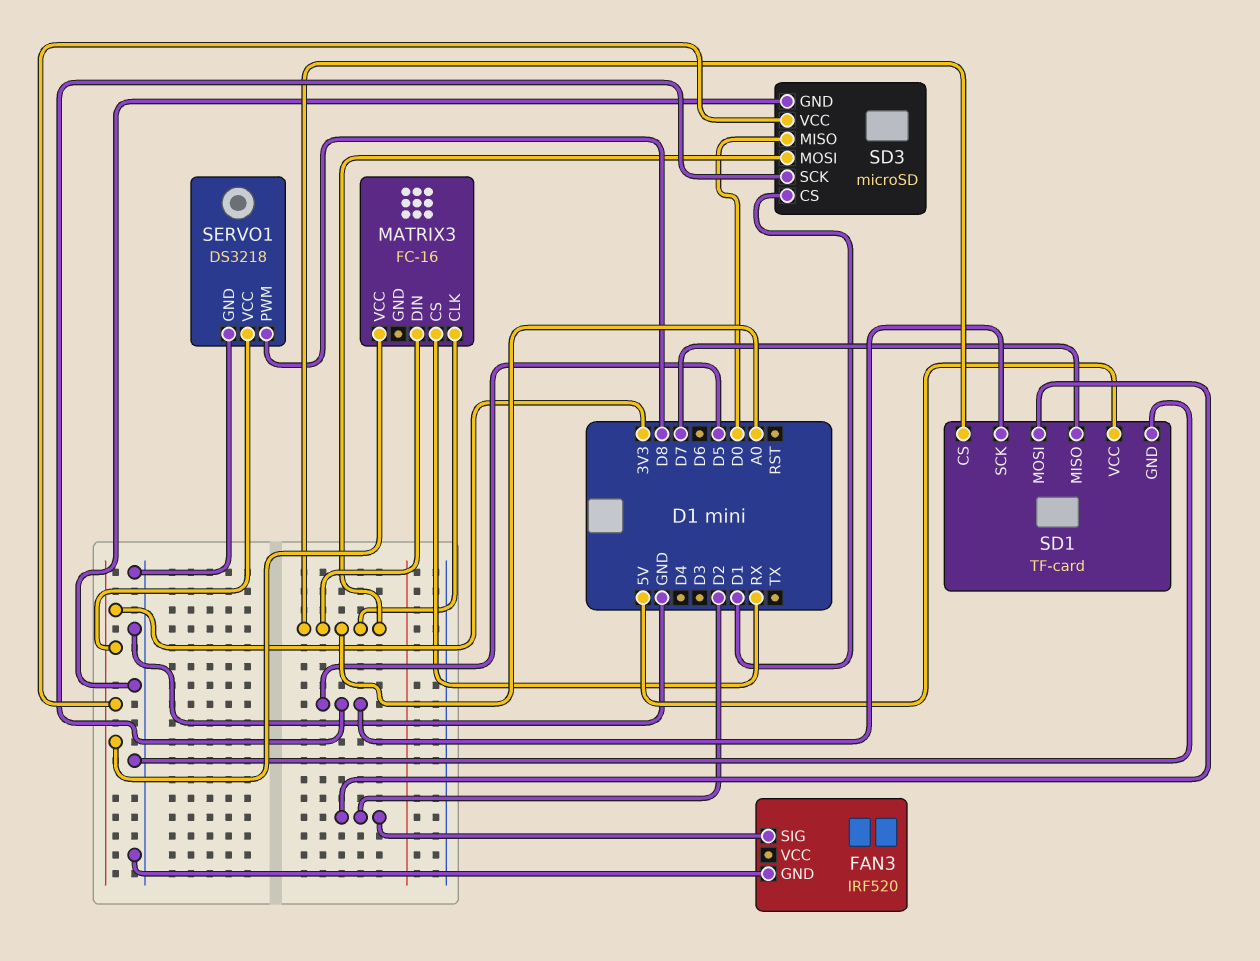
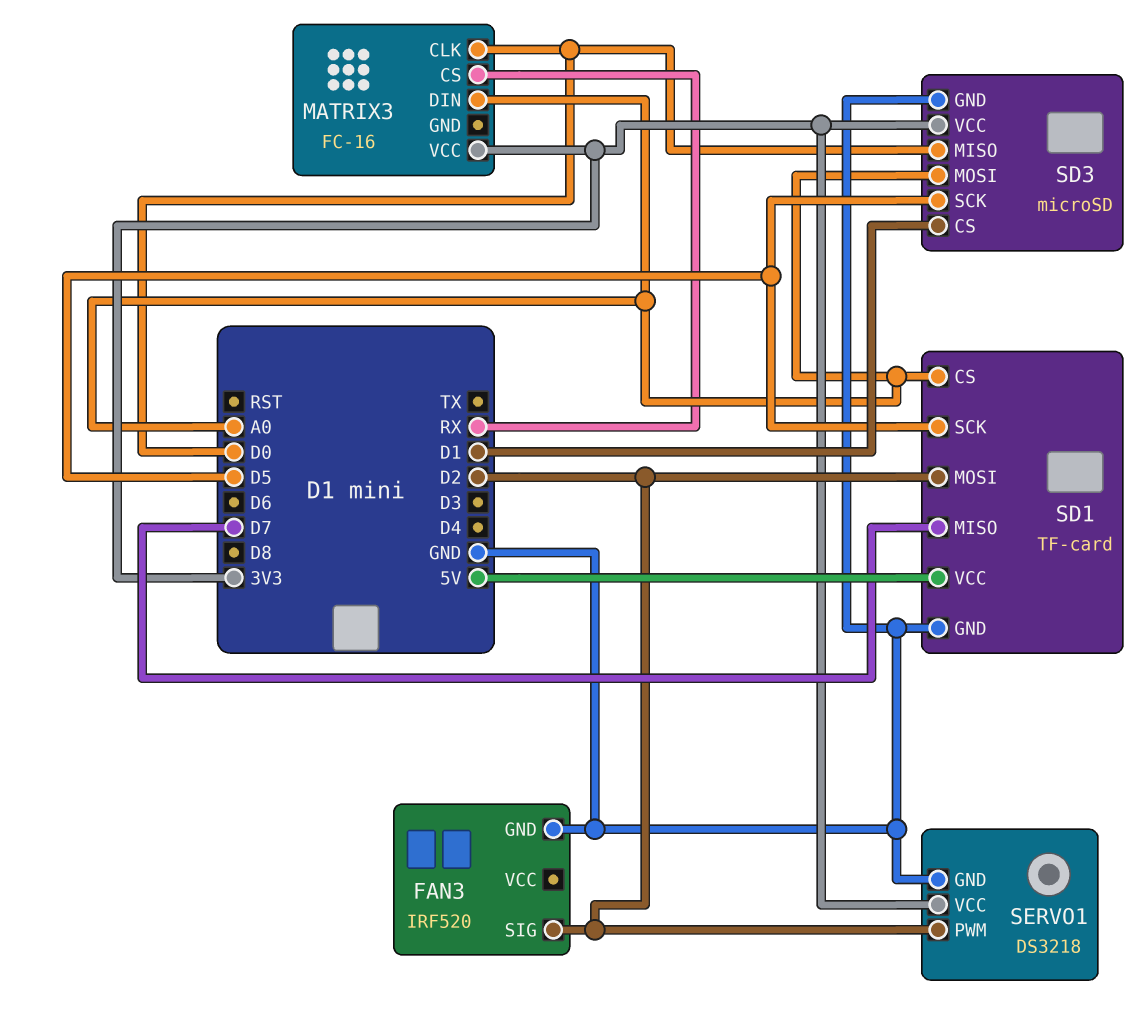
MATRIX3 pin CLK: A0 -> D0
SERVO1 pin PWM: D8 -> D2

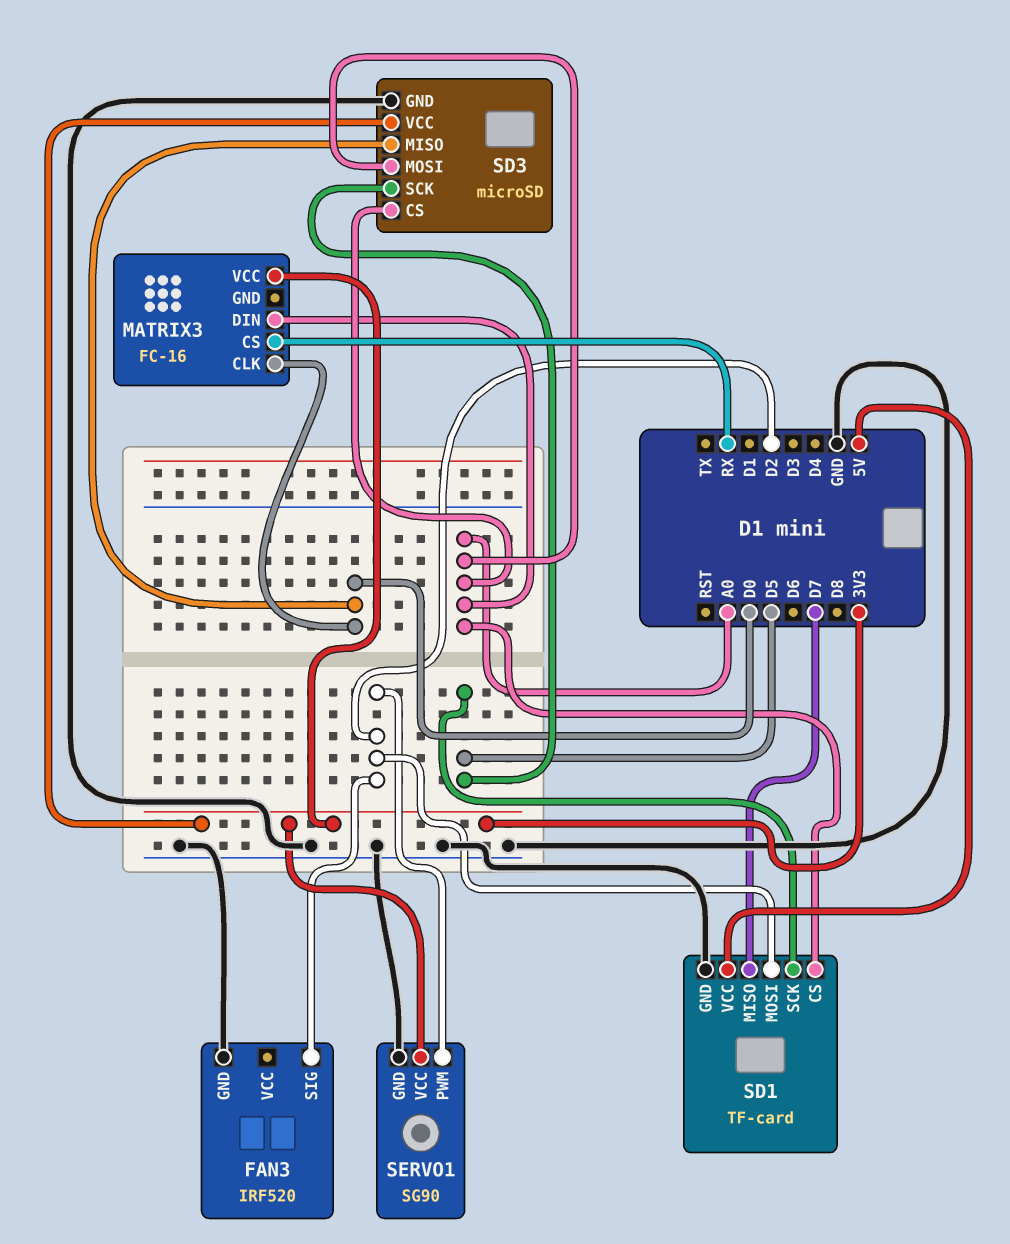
SD3 pin CS: D1 -> A0
SERVO1: DS3218 -> SG90

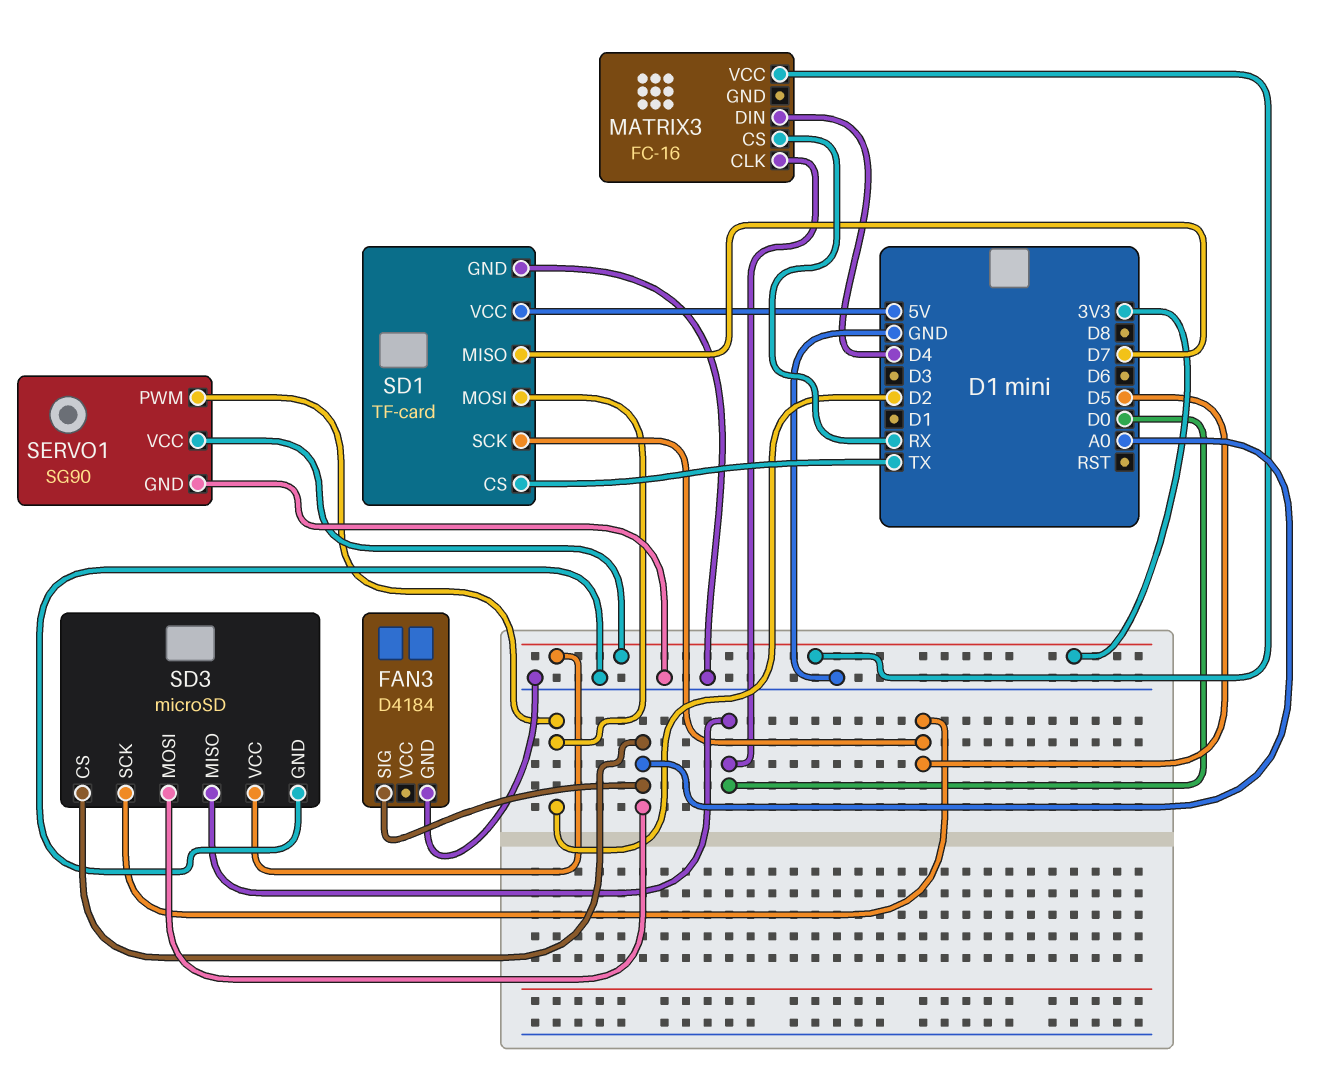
FAN3: IRF520 -> D4184
FAN3 pin SIG: D2 -> A0
MATRIX3 pin DIN: A0 -> D4
SD1 pin CS: A0 -> TX

